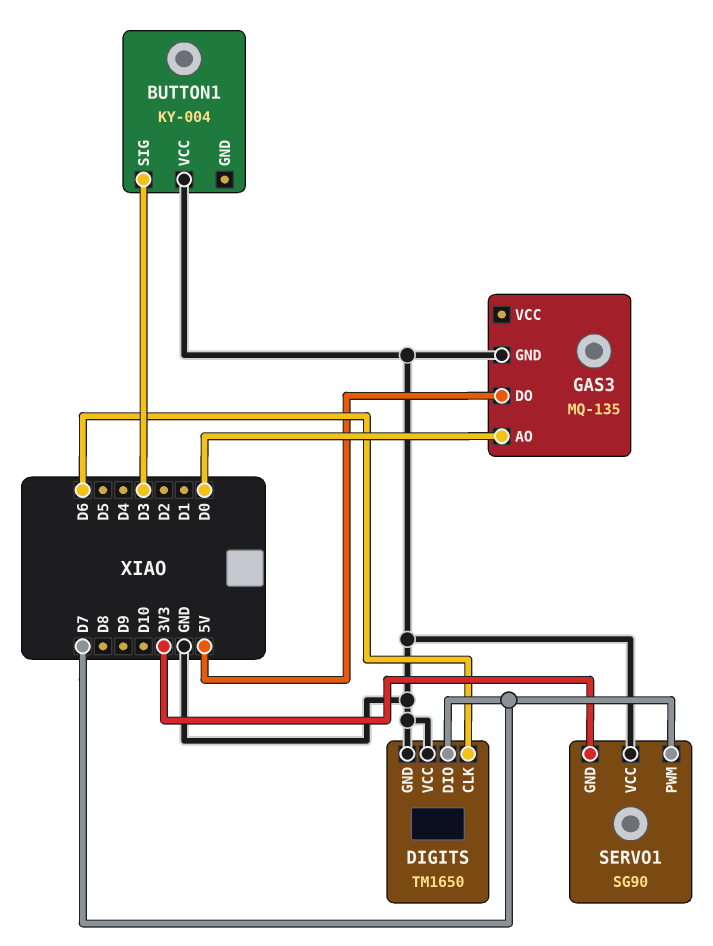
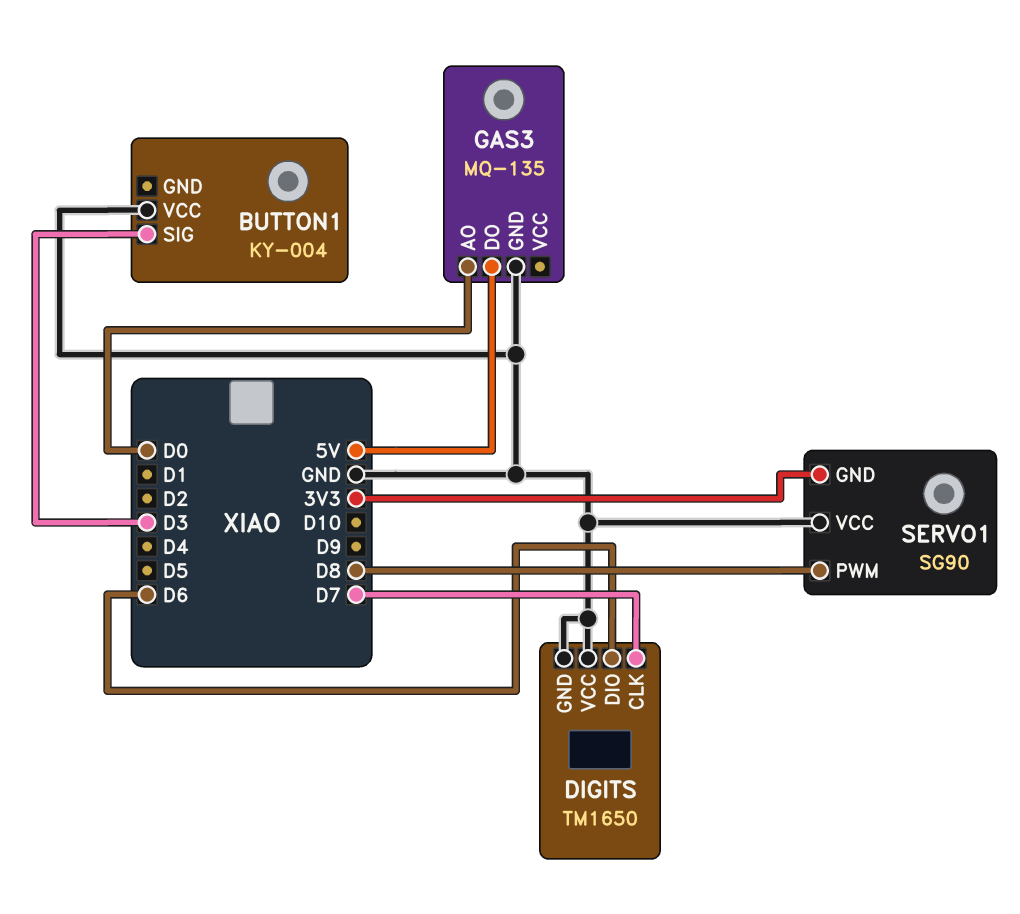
DIGITS pin CLK: D6 -> D7
DIGITS pin DIO: D7 -> D6
SERVO1 pin PWM: D7 -> D8

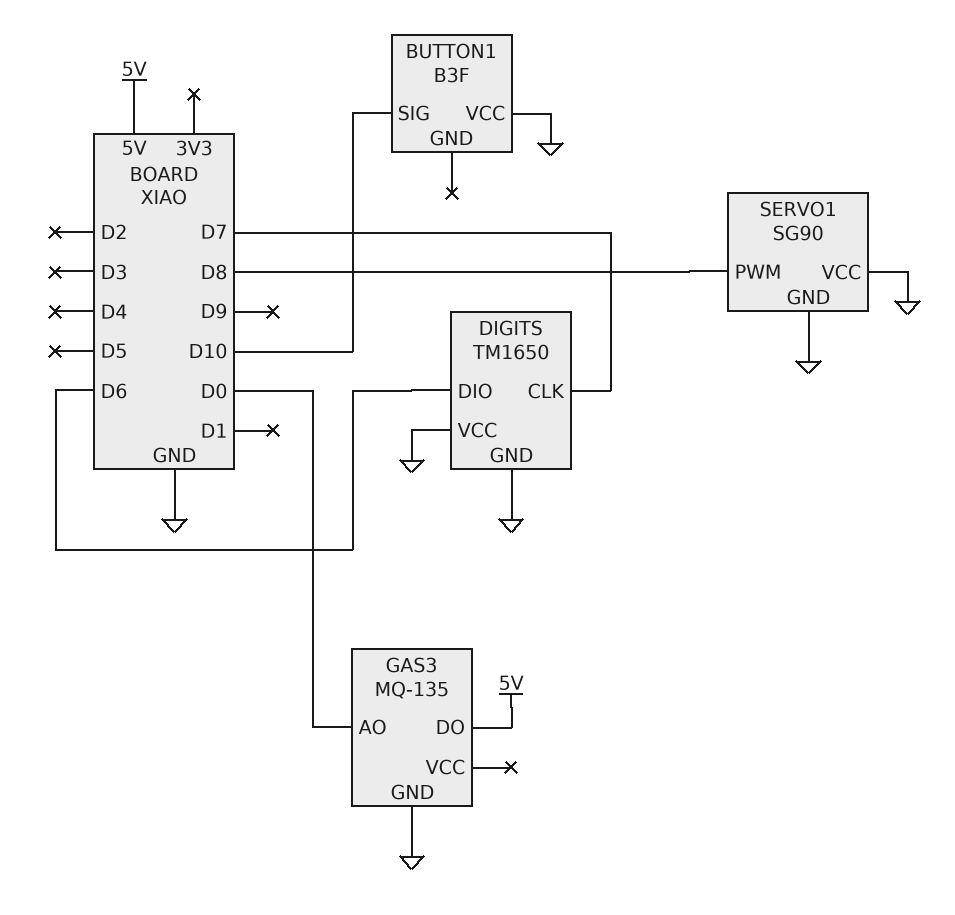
BUTTON1: KY-004 -> B3F
BUTTON1 pin SIG: D3 -> D10
SERVO1 pin GND: 3V3 -> GND

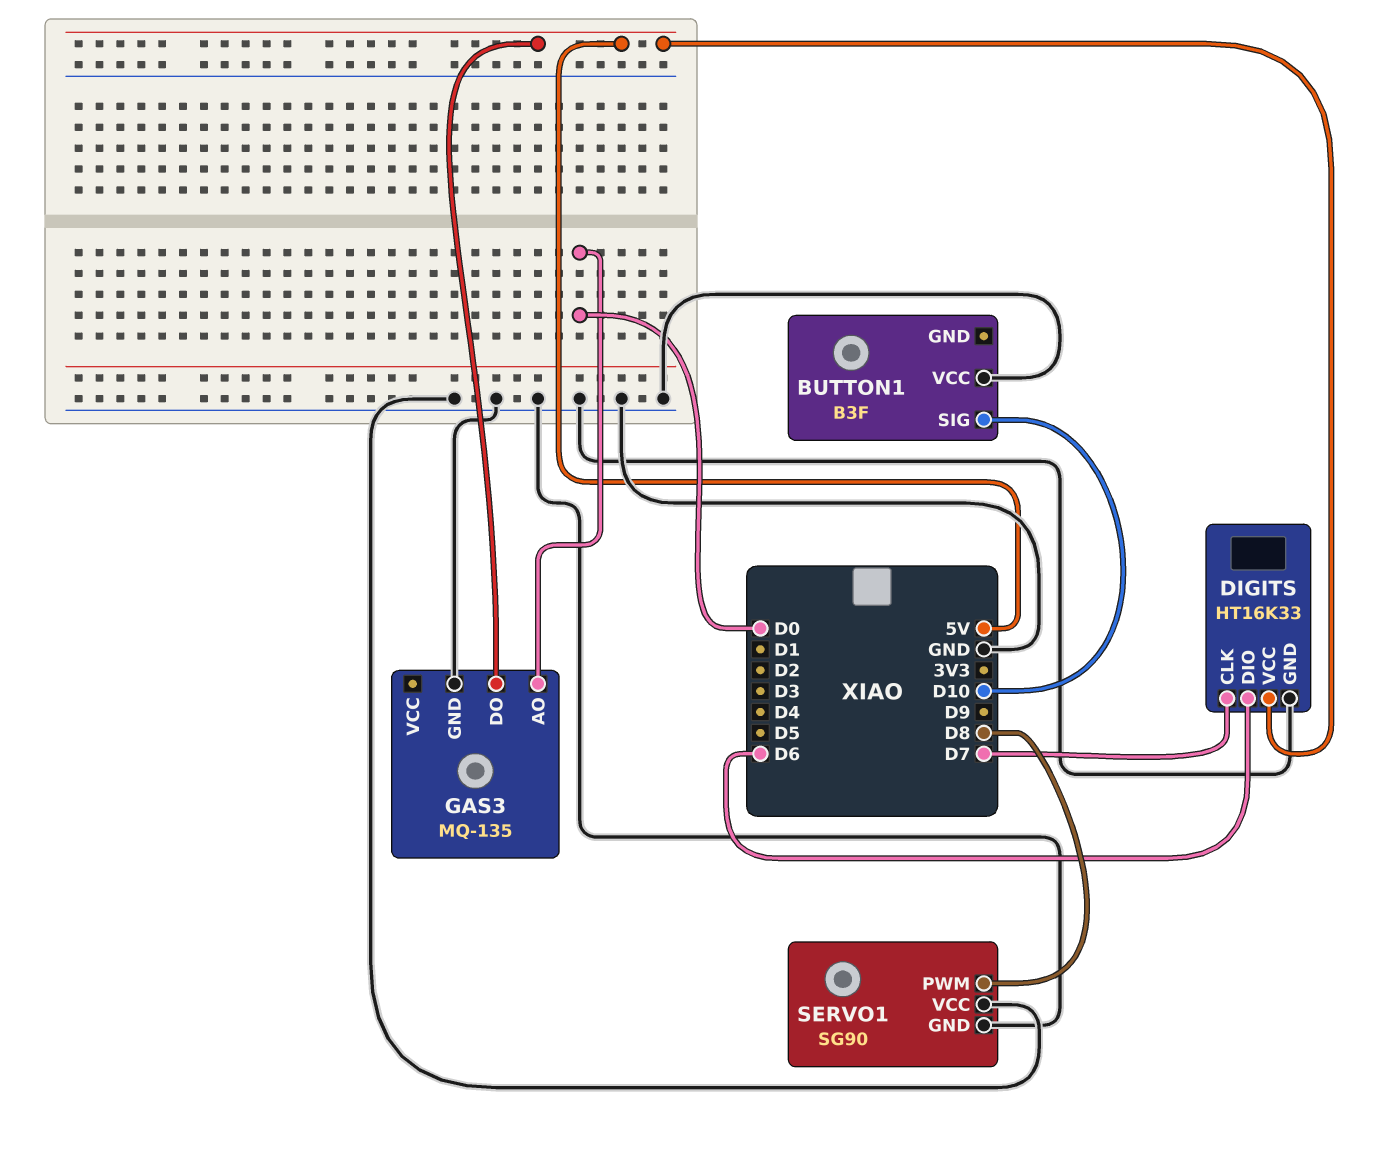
DIGITS: TM1650 -> HT16K33
DIGITS pin VCC: GND -> 5V

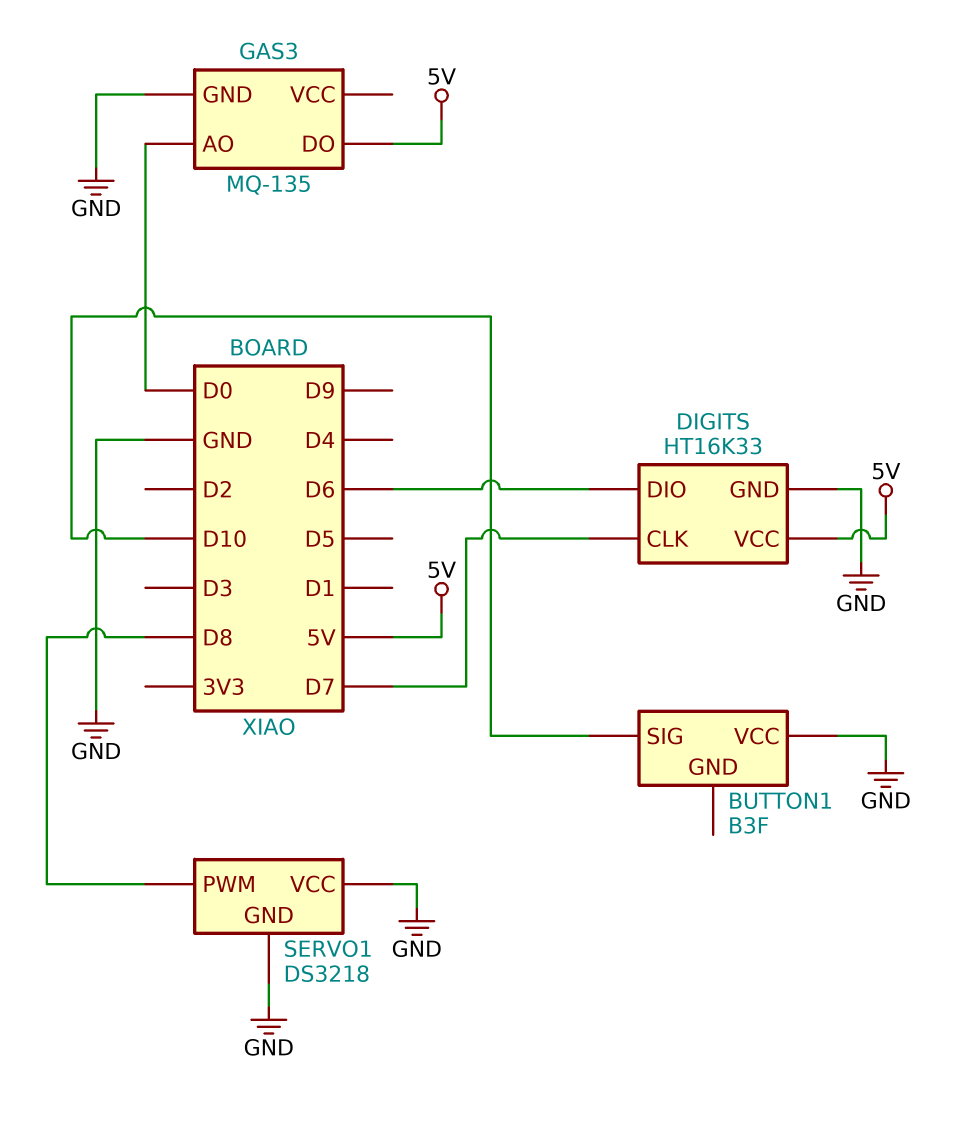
SERVO1: SG90 -> DS3218

